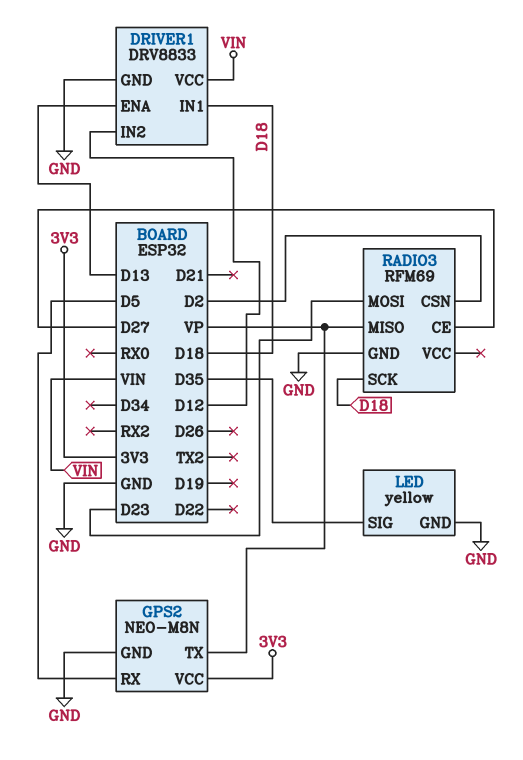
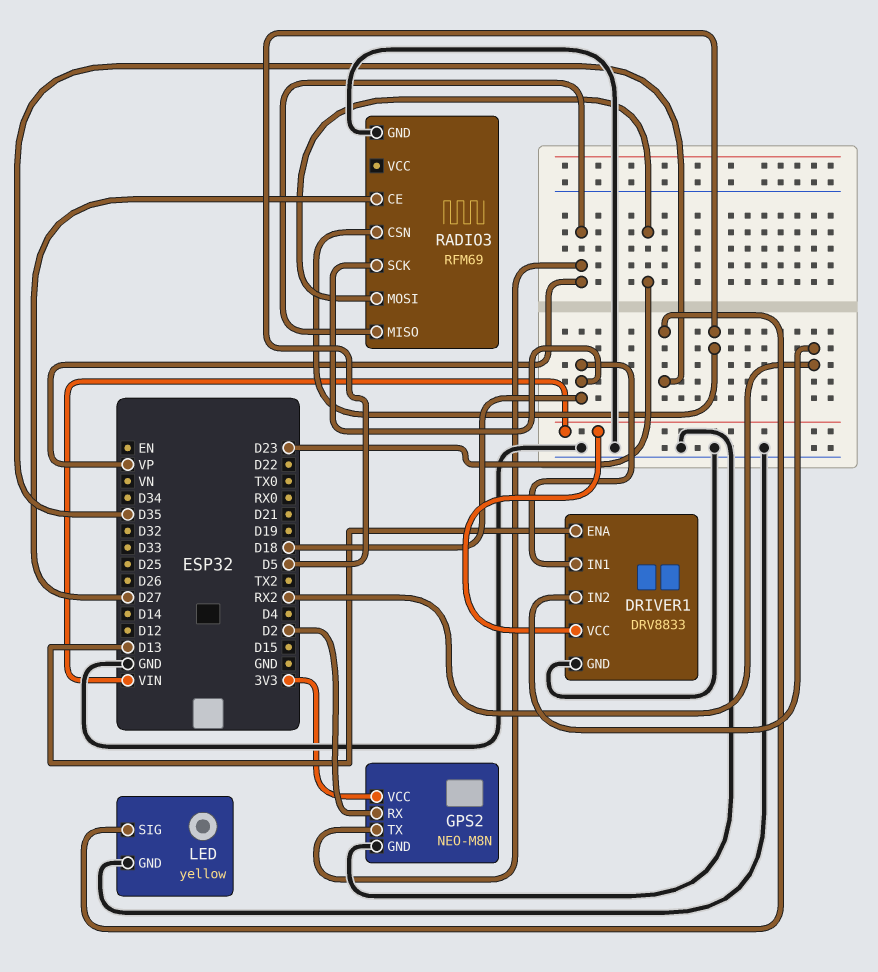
DRIVER1 pin IN2: D12 -> RX2
GPS2 pin RX: D5 -> D2
RADIO3 pin CSN: D2 -> D5

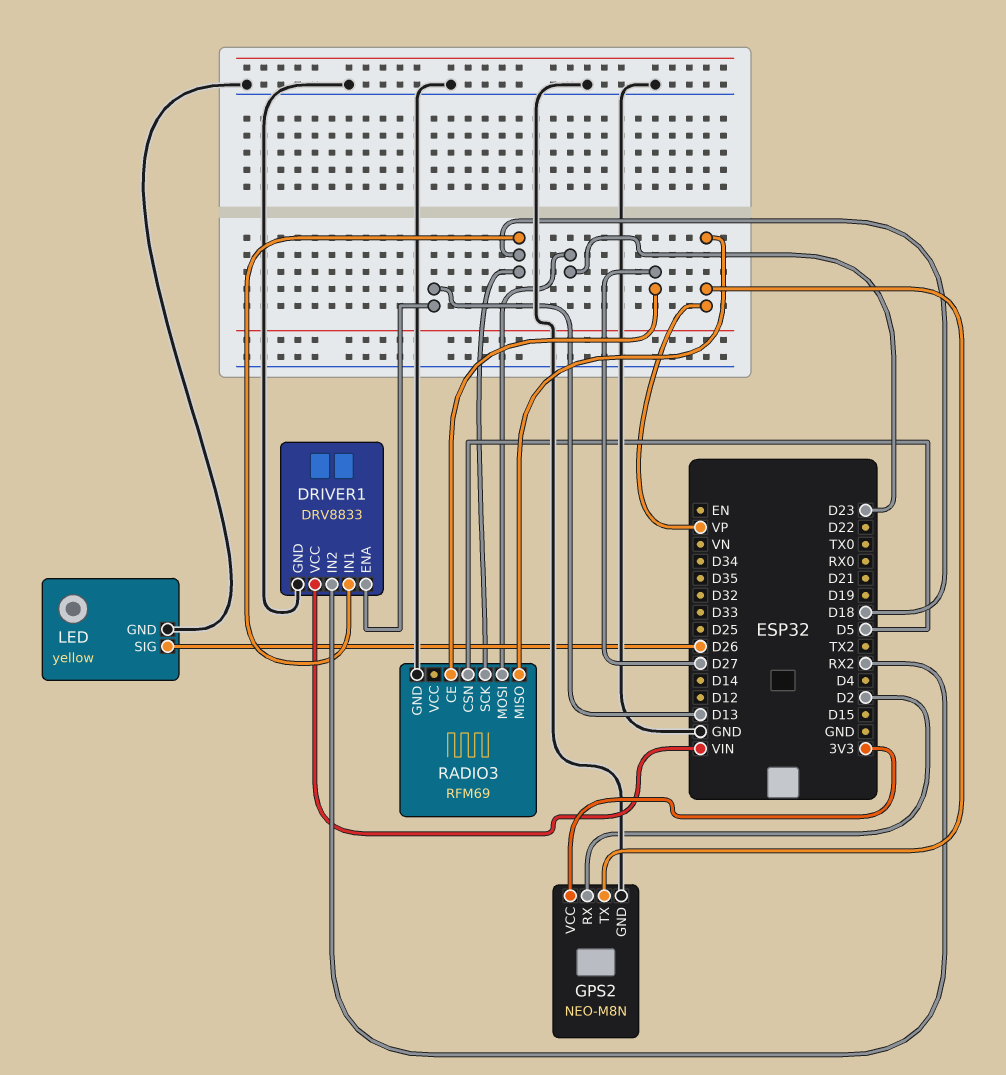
LED pin SIG: D35 -> D26

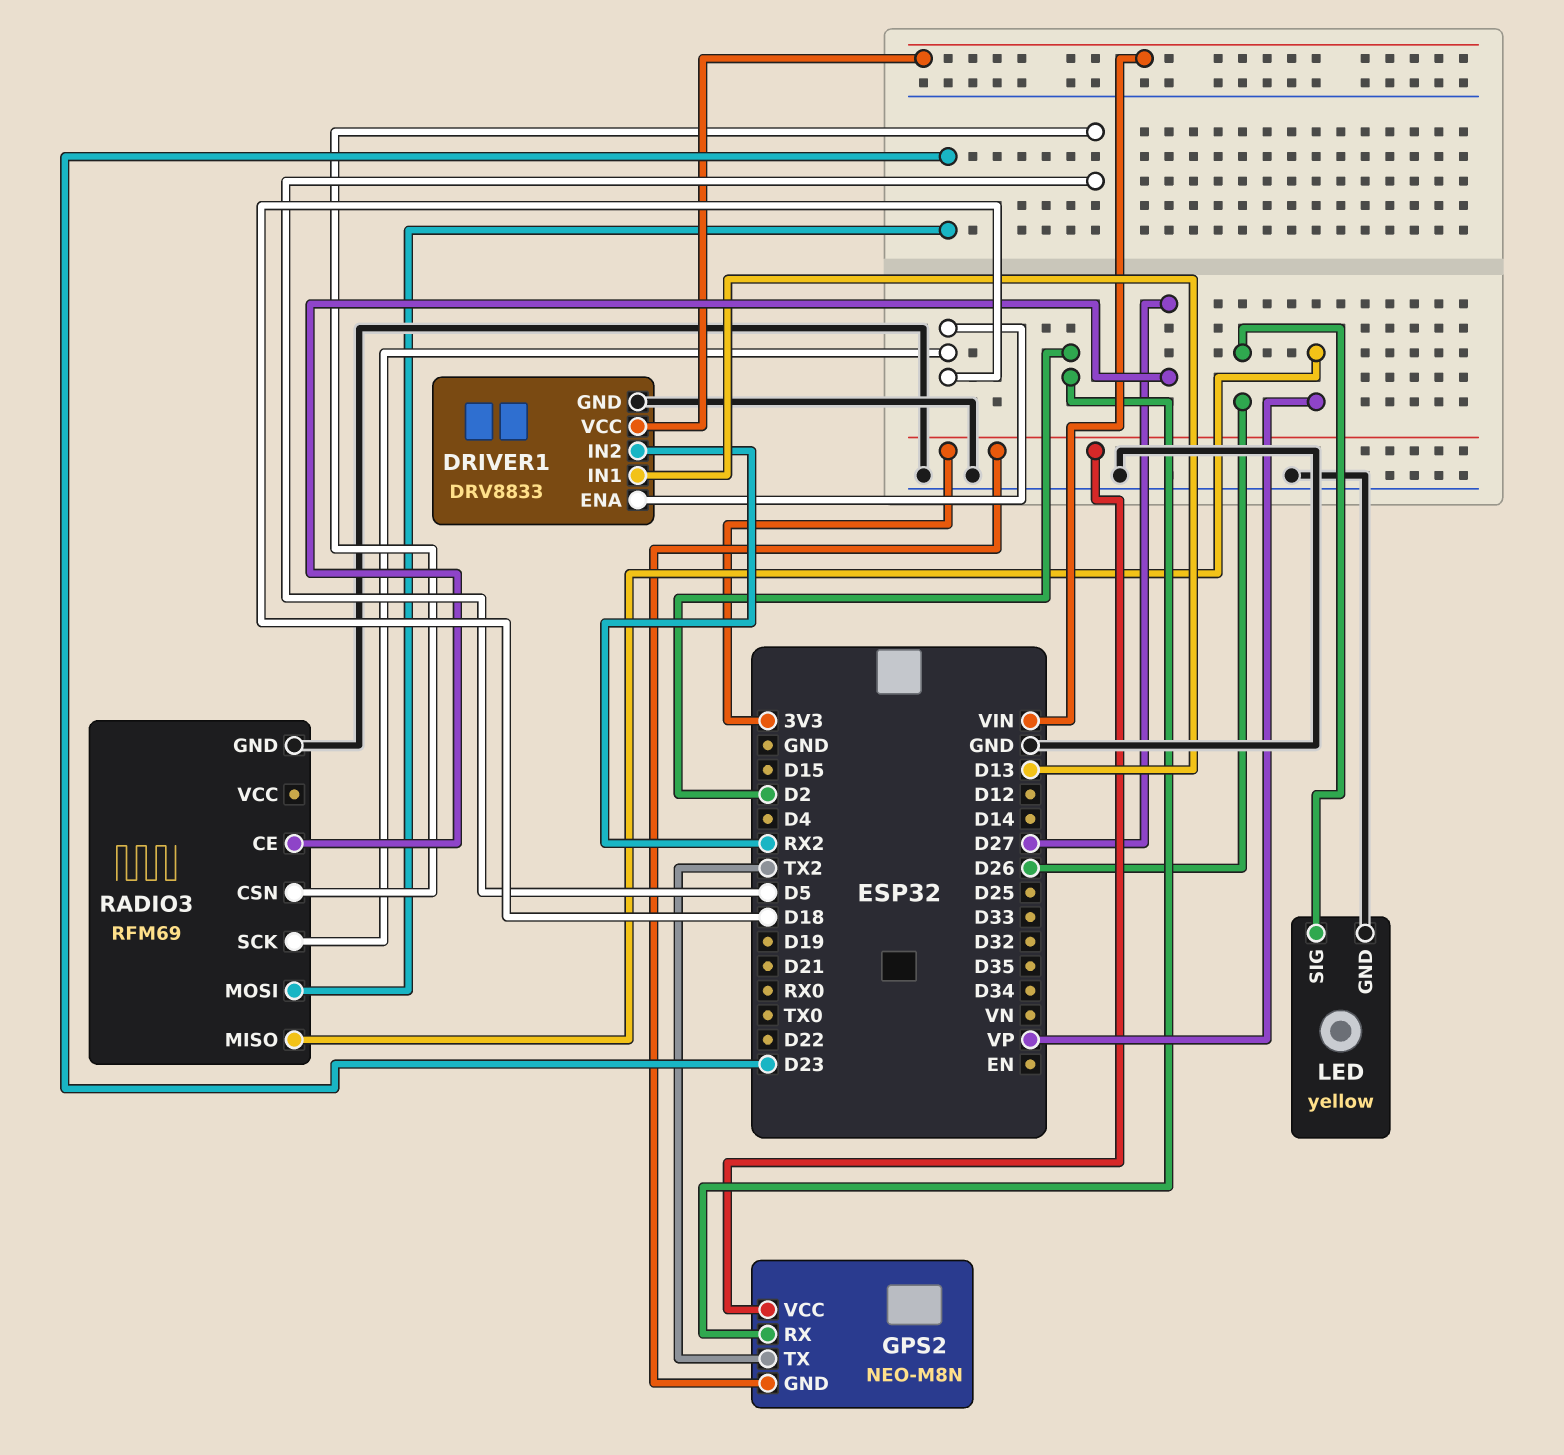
DRIVER1 pin ENA: D13 -> D18
DRIVER1 pin IN1: D18 -> D13
GPS2 pin GND: GND -> 3V3
GPS2 pin TX: VP -> TX2

